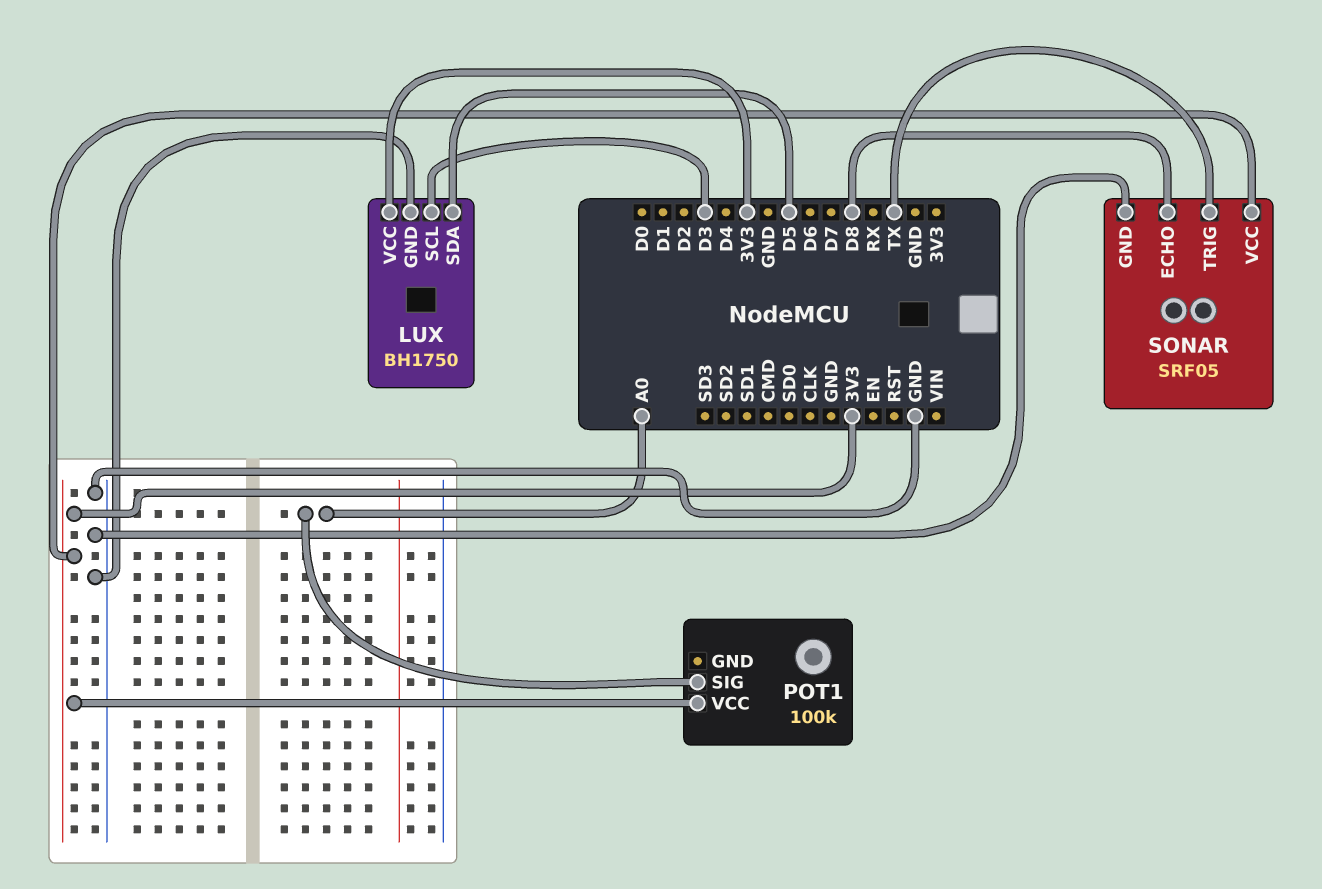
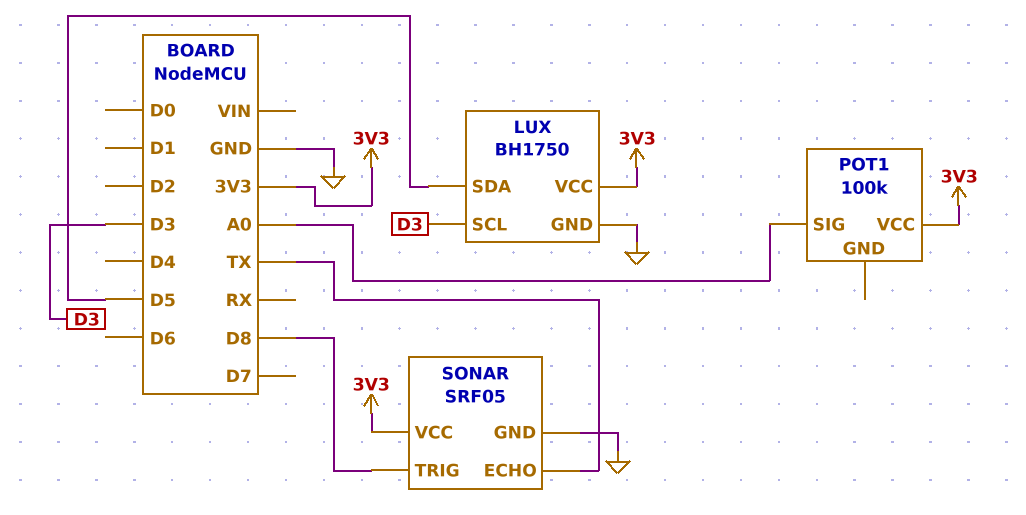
SONAR pin ECHO: D8 -> TX
SONAR pin TRIG: TX -> D8

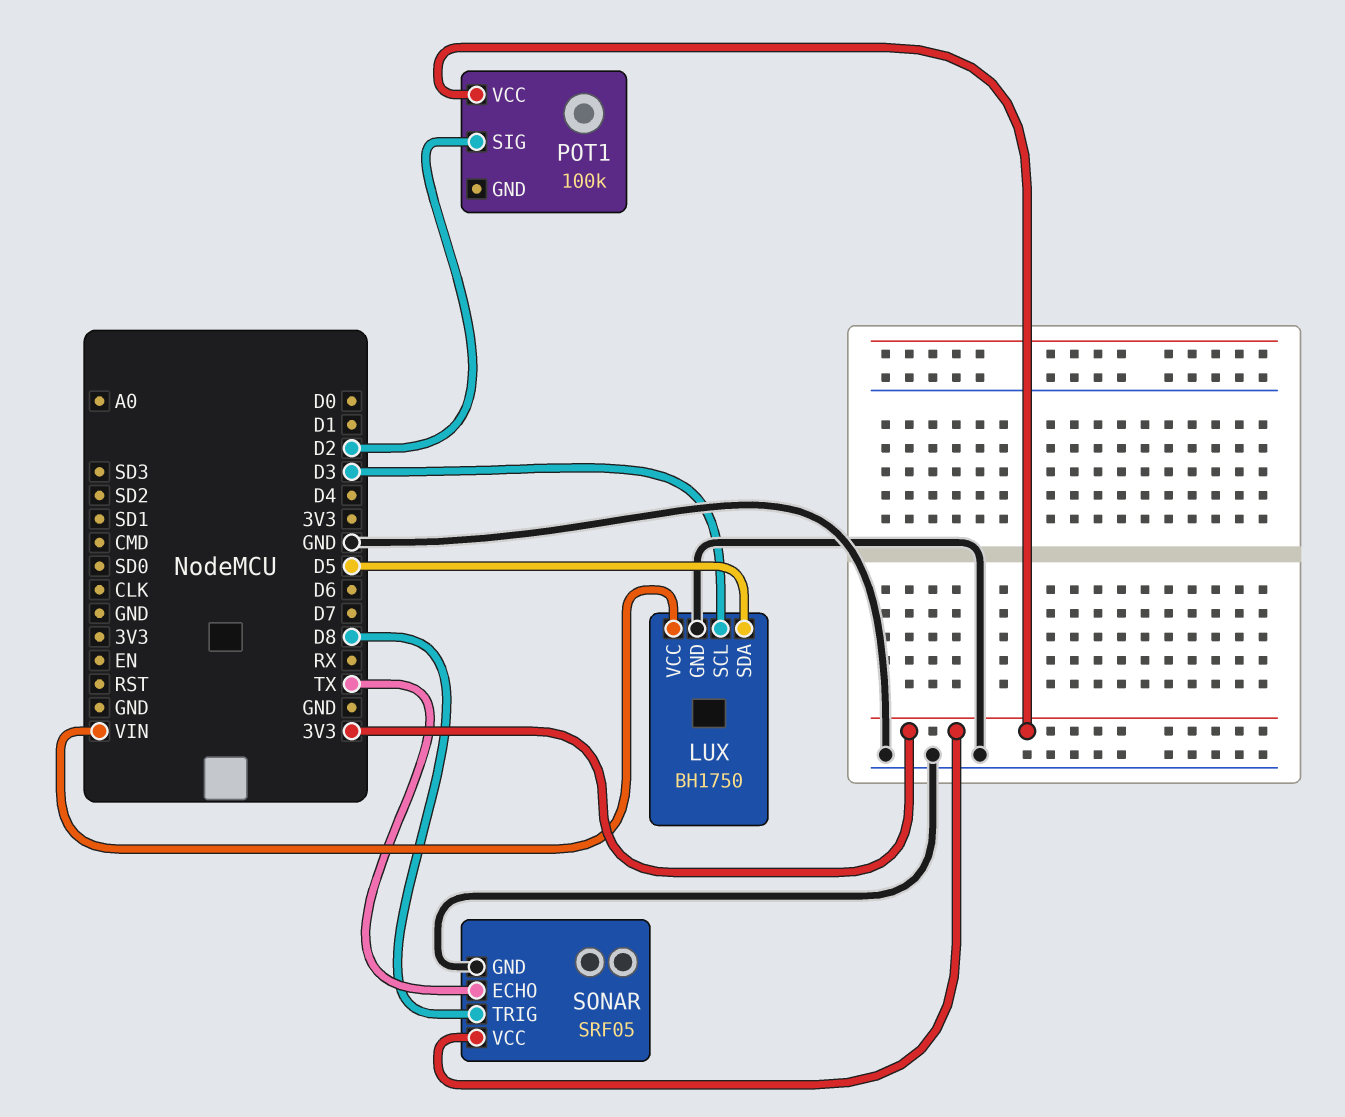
LUX pin VCC: 3V3 -> VIN
POT1 pin SIG: A0 -> D2

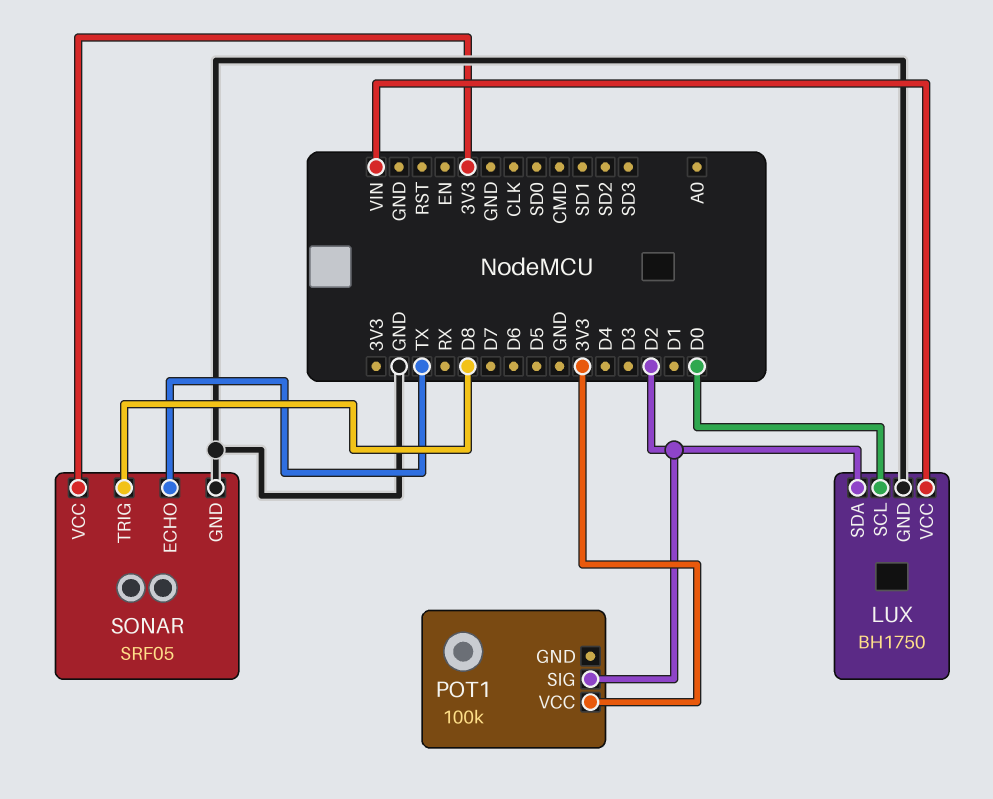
LUX pin SCL: D3 -> D0
LUX pin SDA: D5 -> D2

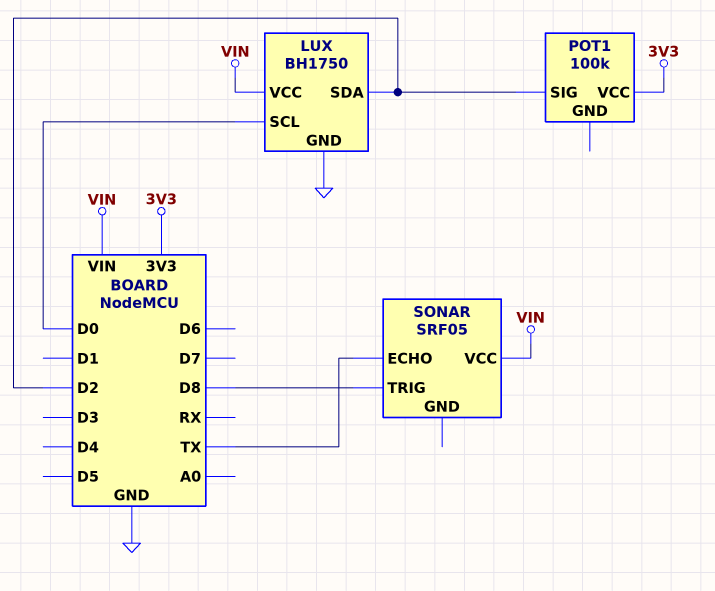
SONAR pin GND: GND -> none
SONAR pin VCC: 3V3 -> VIN

